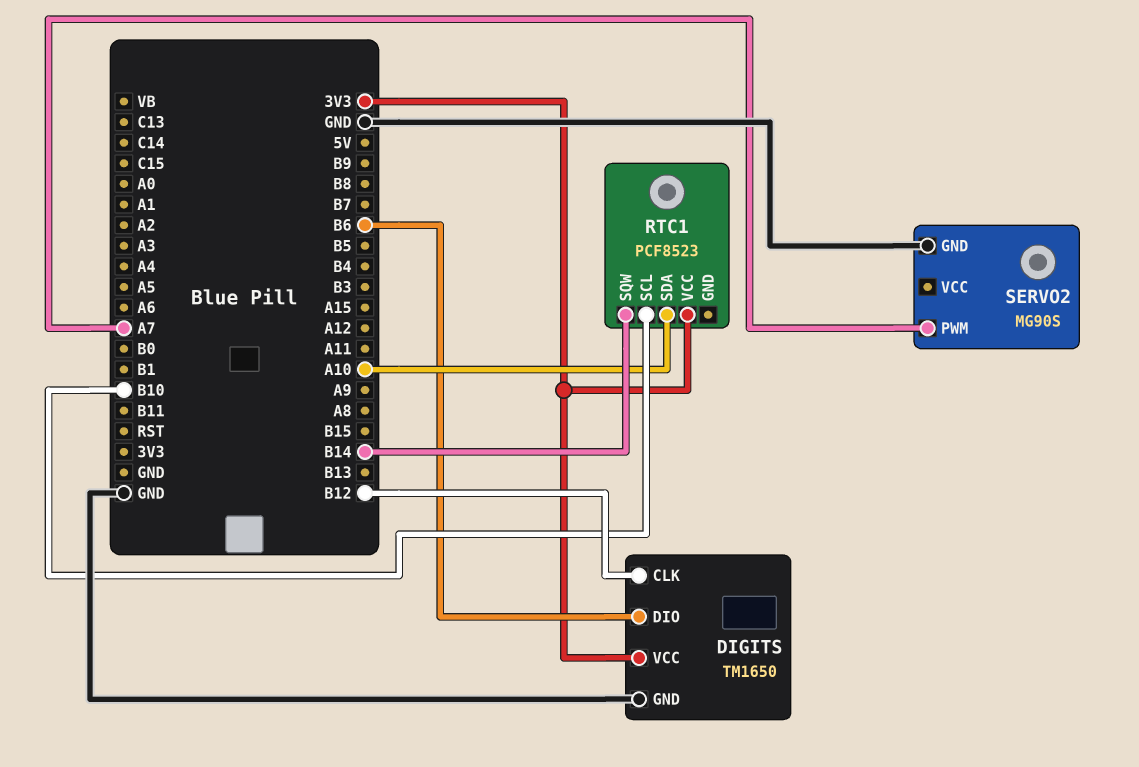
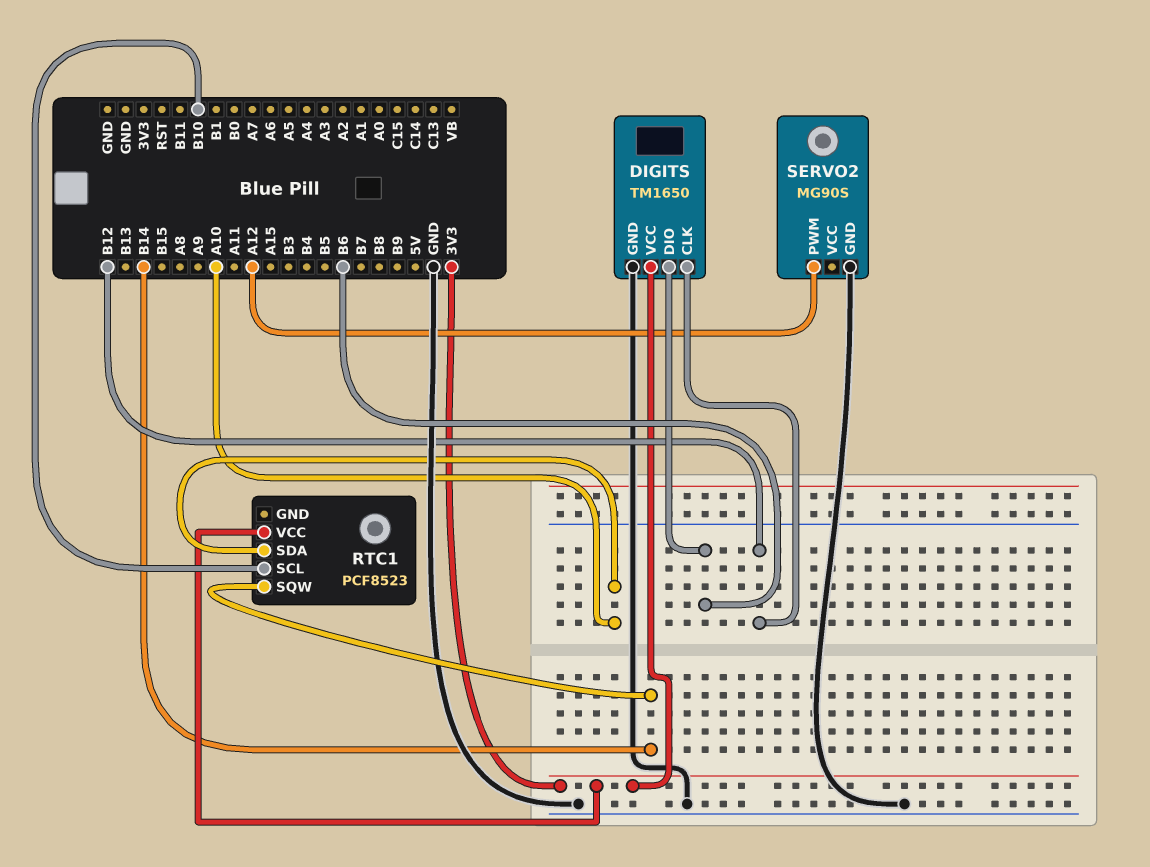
SERVO2 pin PWM: A7 -> A12

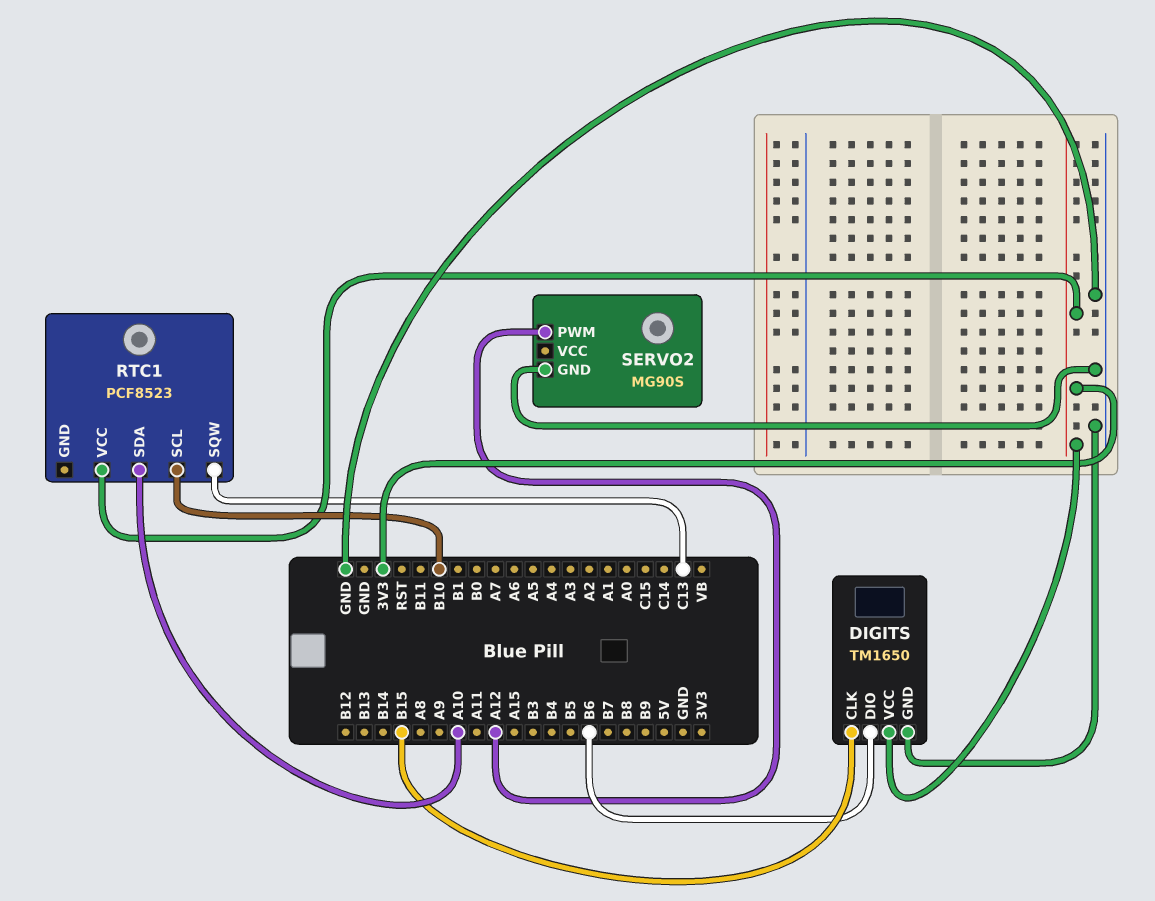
DIGITS pin CLK: B12 -> B15
RTC1 pin SQW: B14 -> C13

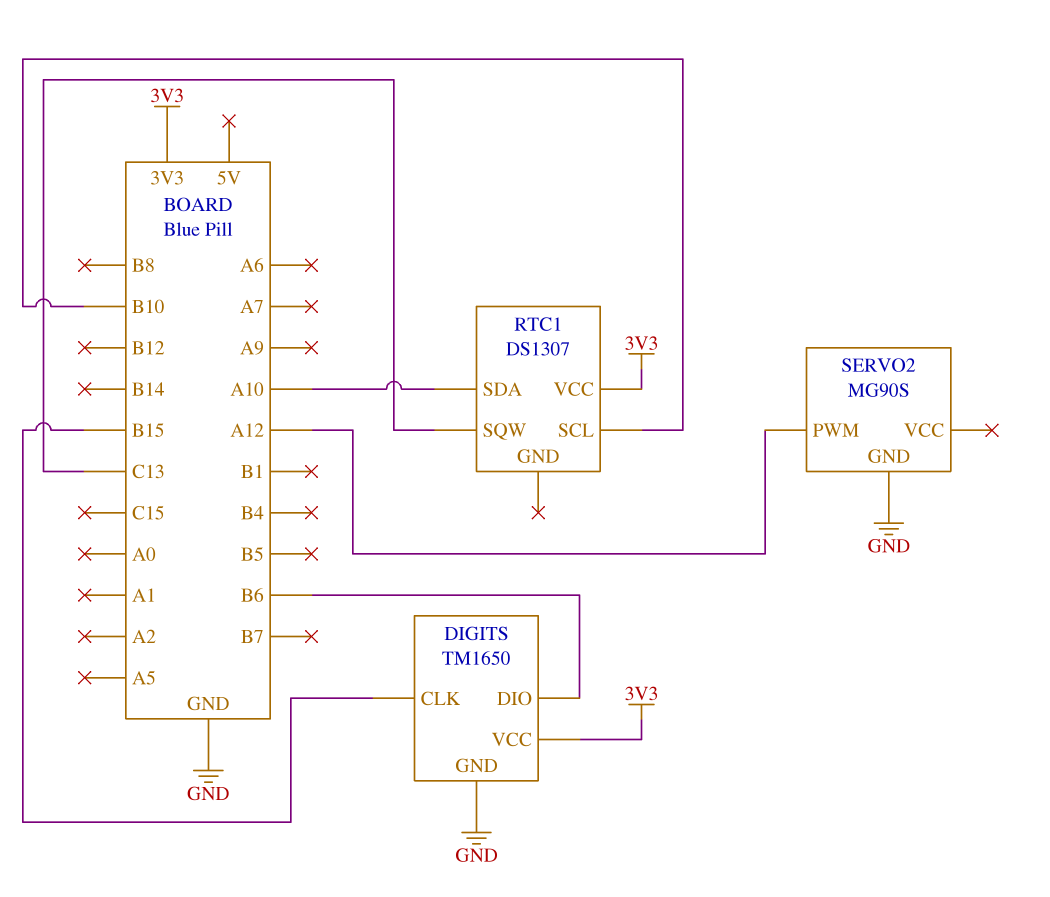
RTC1: PCF8523 -> DS1307

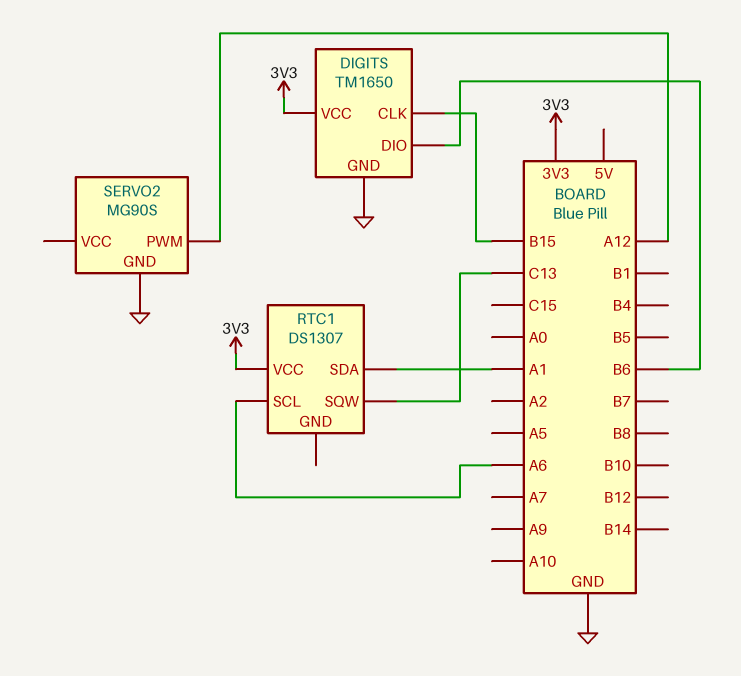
RTC1 pin SCL: B10 -> A6
RTC1 pin SDA: A10 -> A1

